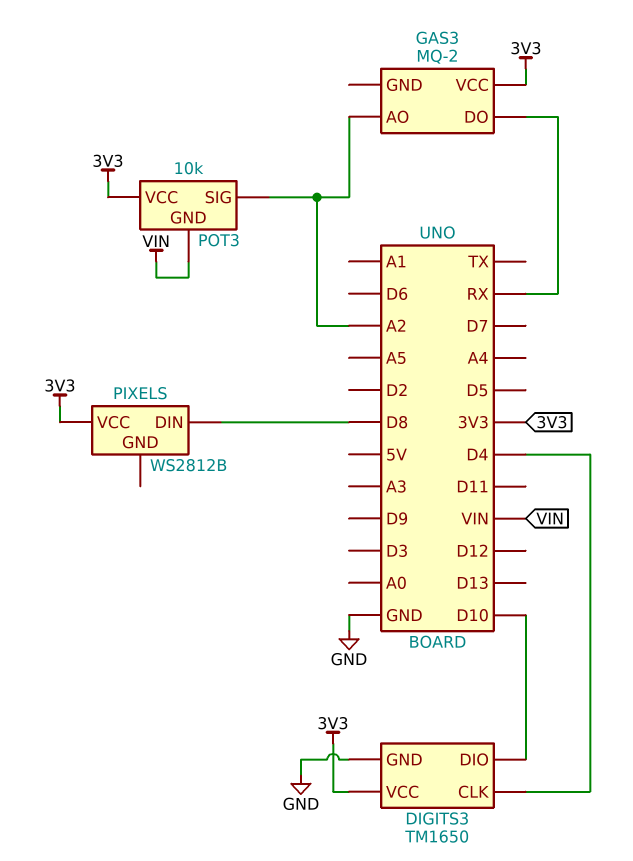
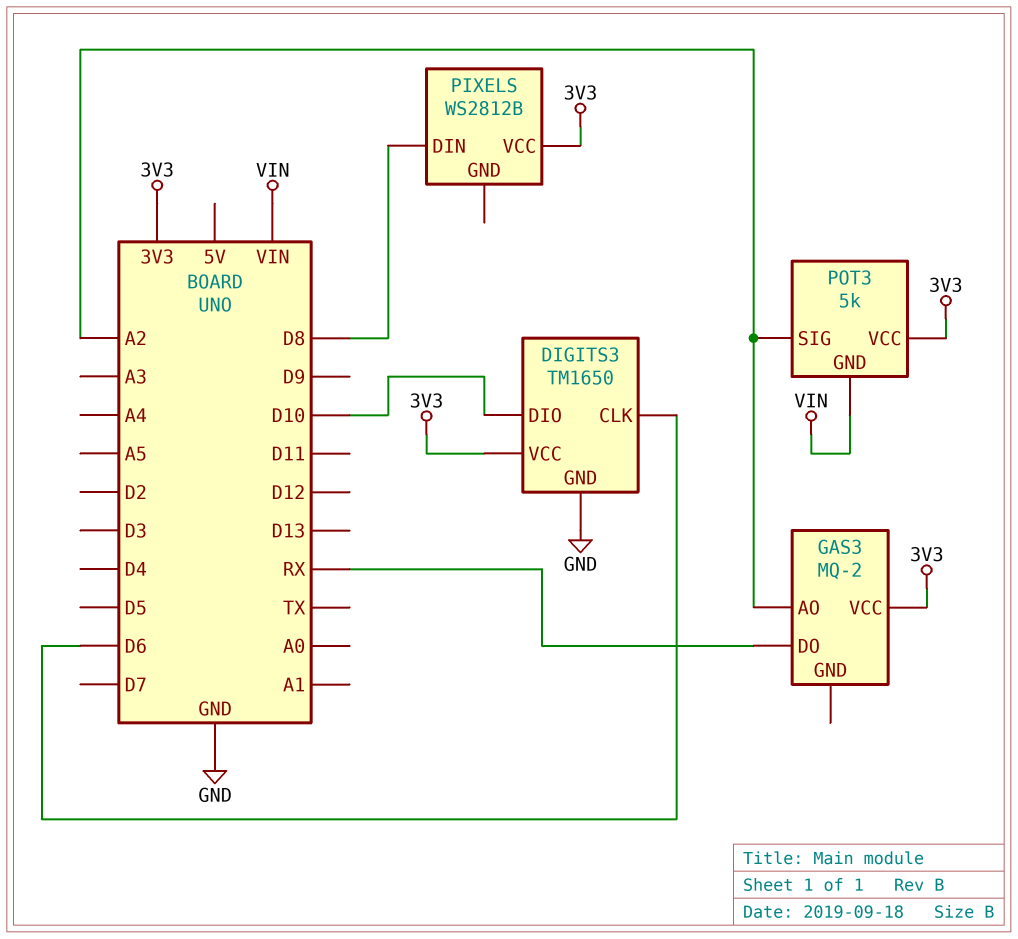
DIGITS3 pin CLK: D4 -> D6
POT3: 10k -> 5k

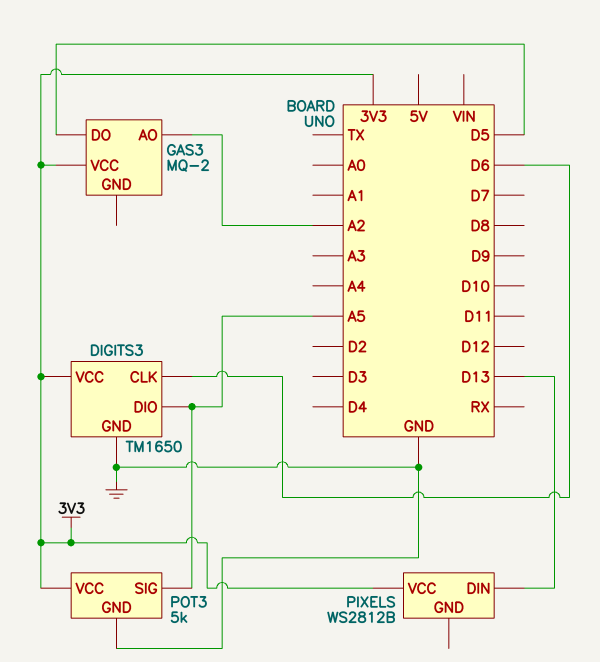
DIGITS3 pin DIO: D10 -> A5
GAS3 pin DO: RX -> D5
PIXELS pin DIN: D8 -> D13
POT3 pin GND: VIN -> GND
POT3 pin SIG: A2 -> A5

